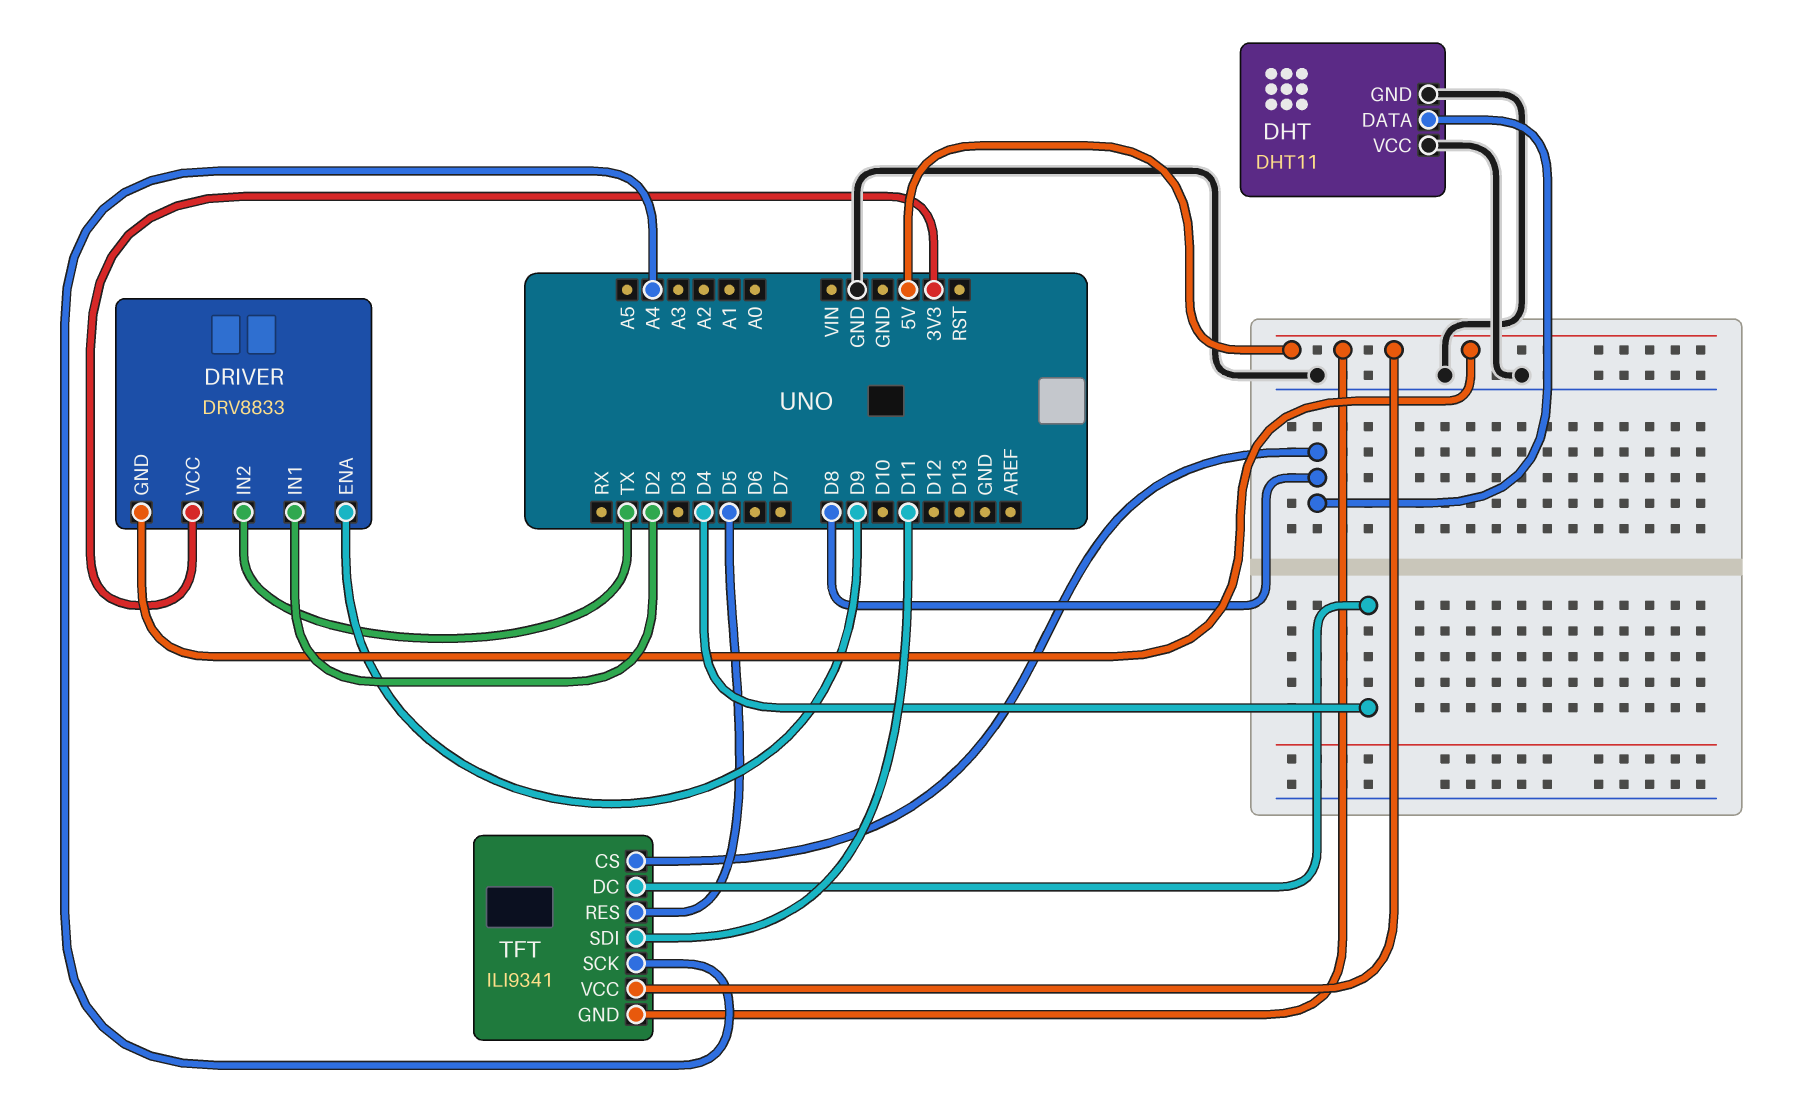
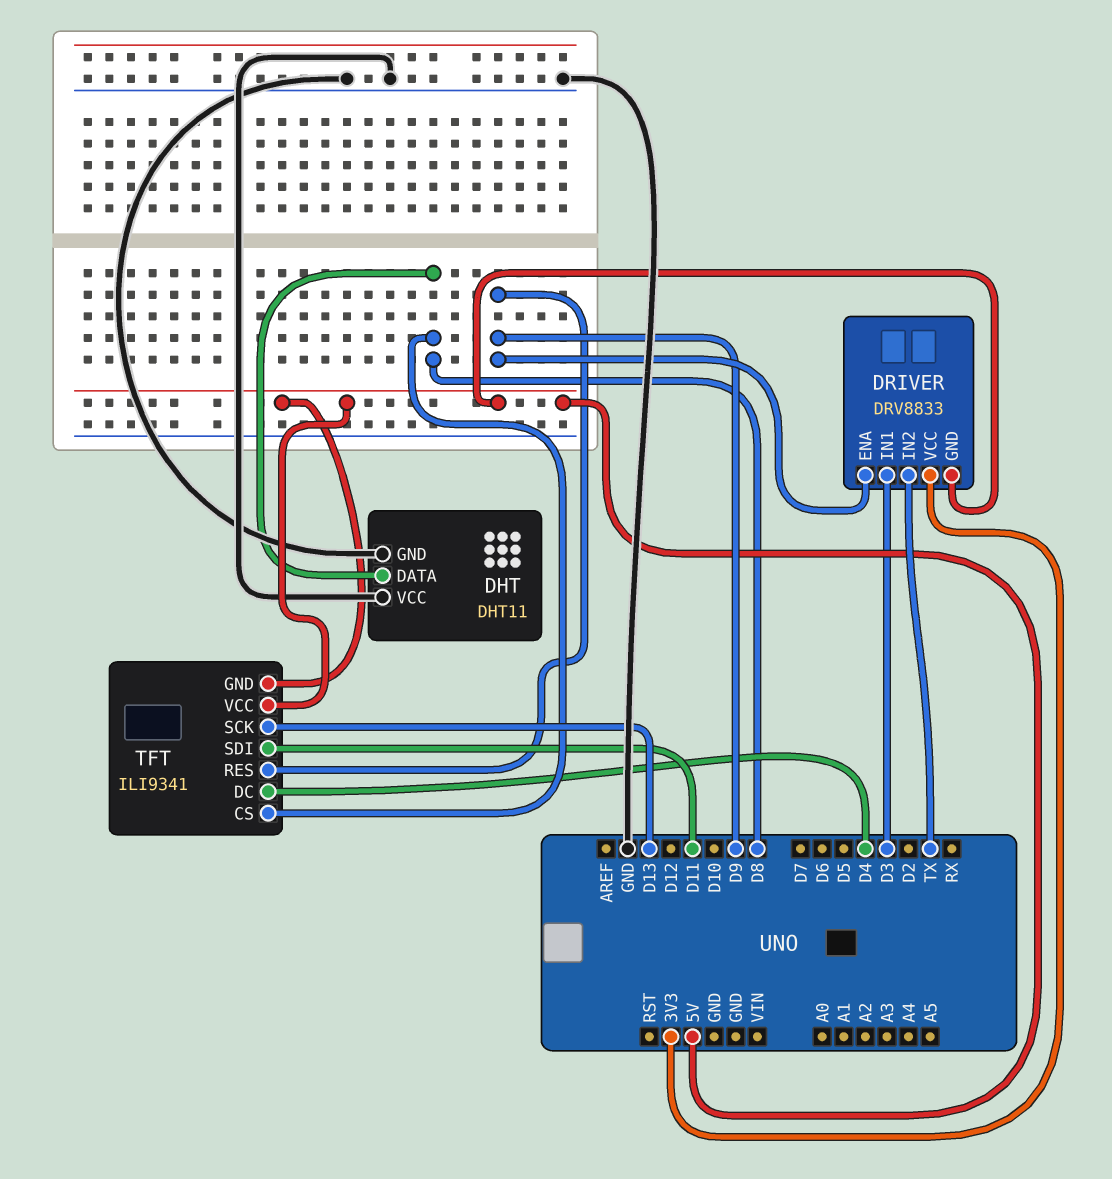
DRIVER pin IN1: D2 -> D3
TFT pin RES: D5 -> D9
TFT pin SCK: A4 -> D13

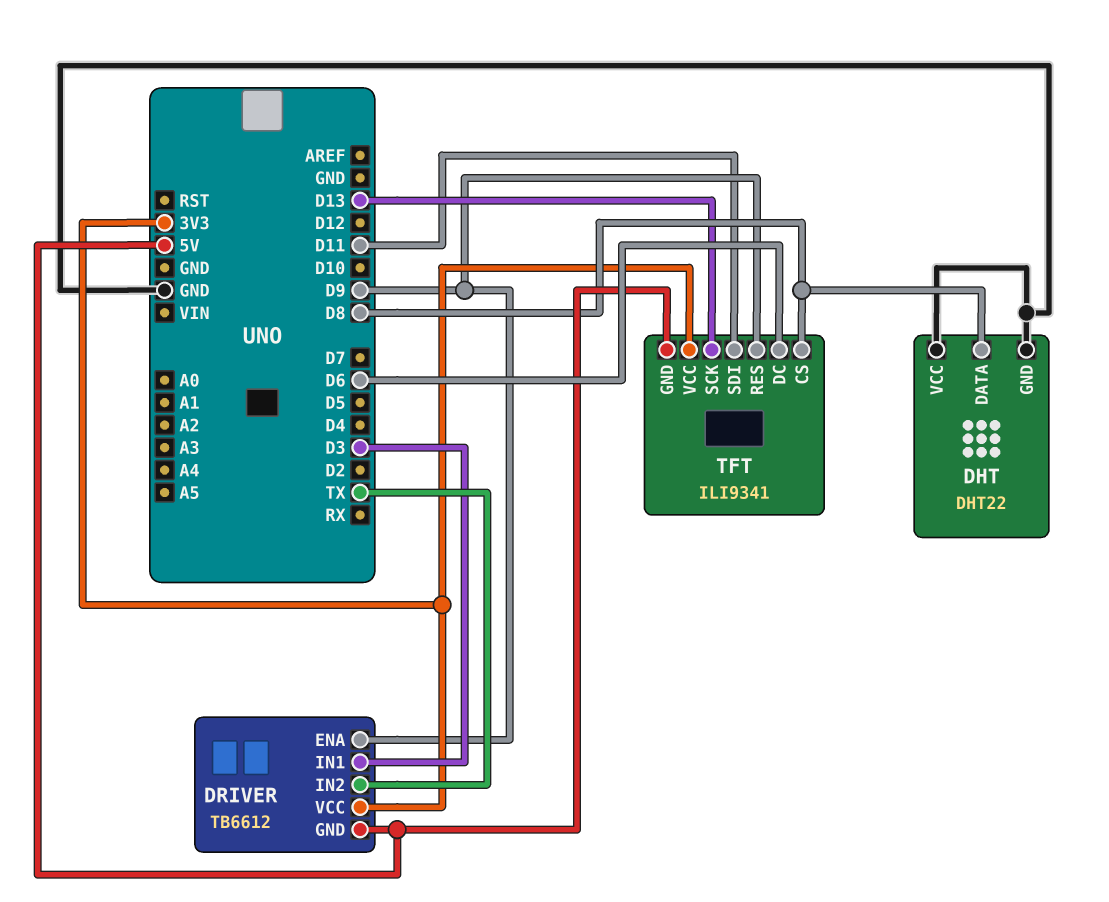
DHT: DHT11 -> DHT22
DRIVER: DRV8833 -> TB6612
TFT pin DC: D4 -> D6
TFT pin VCC: 5V -> 3V3

